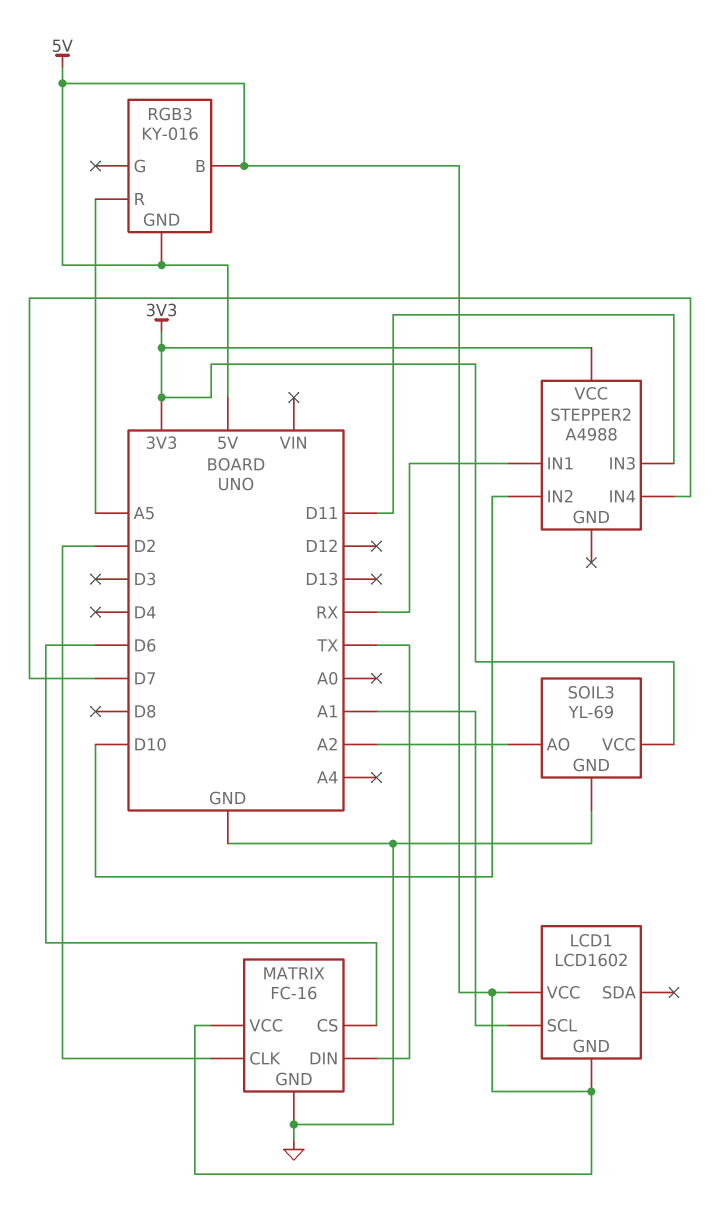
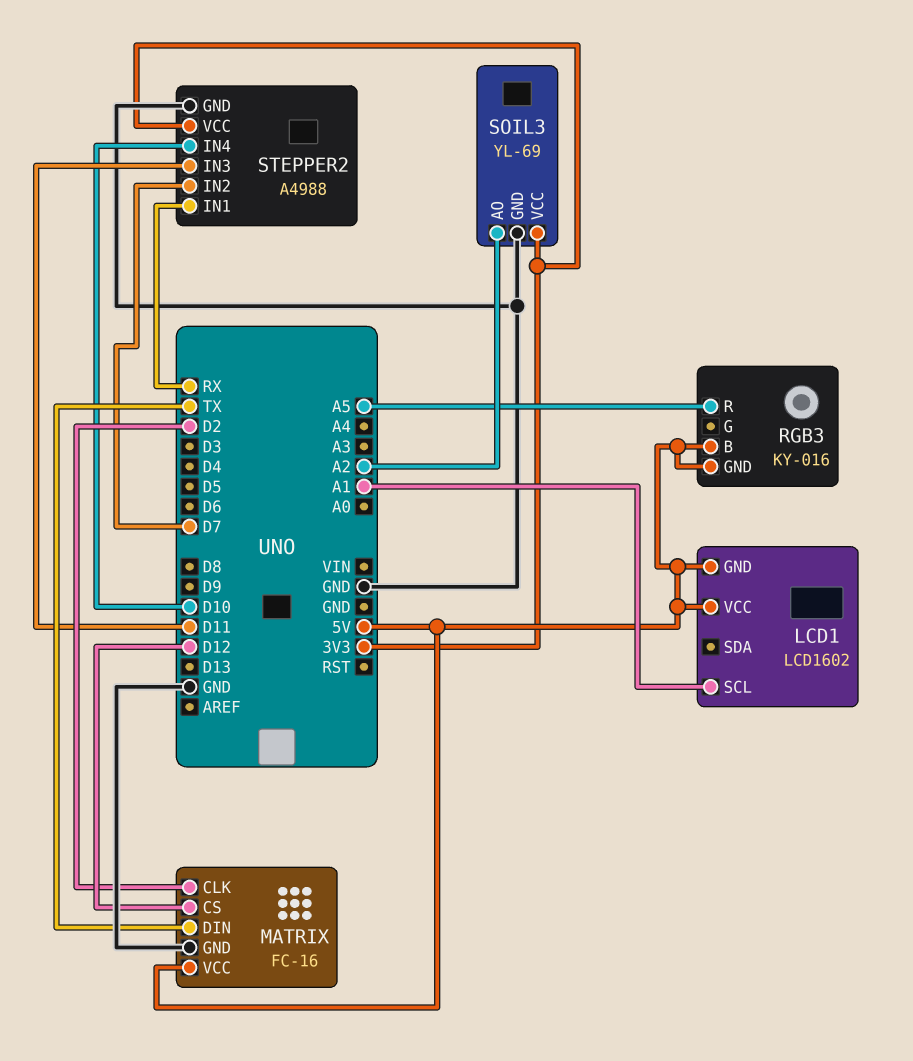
MATRIX pin CS: D6 -> D12
STEPPER2 pin GND: none -> GND
STEPPER2 pin IN2: D10 -> D7
STEPPER2 pin IN4: D7 -> D10

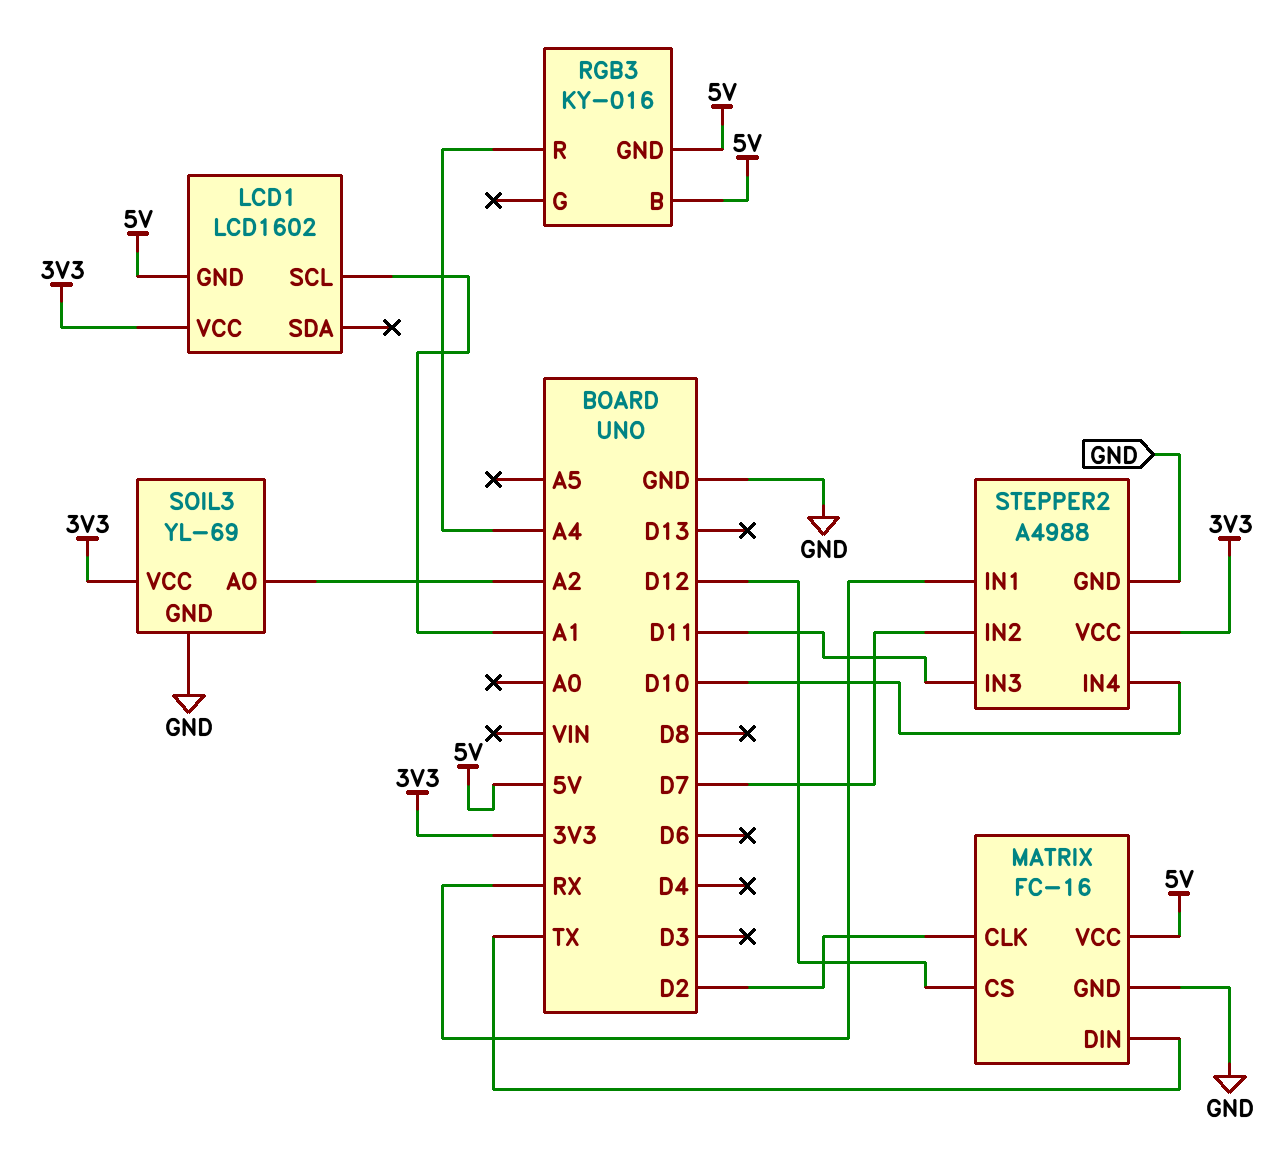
LCD1 pin VCC: 5V -> 3V3
RGB3 pin R: A5 -> A4

